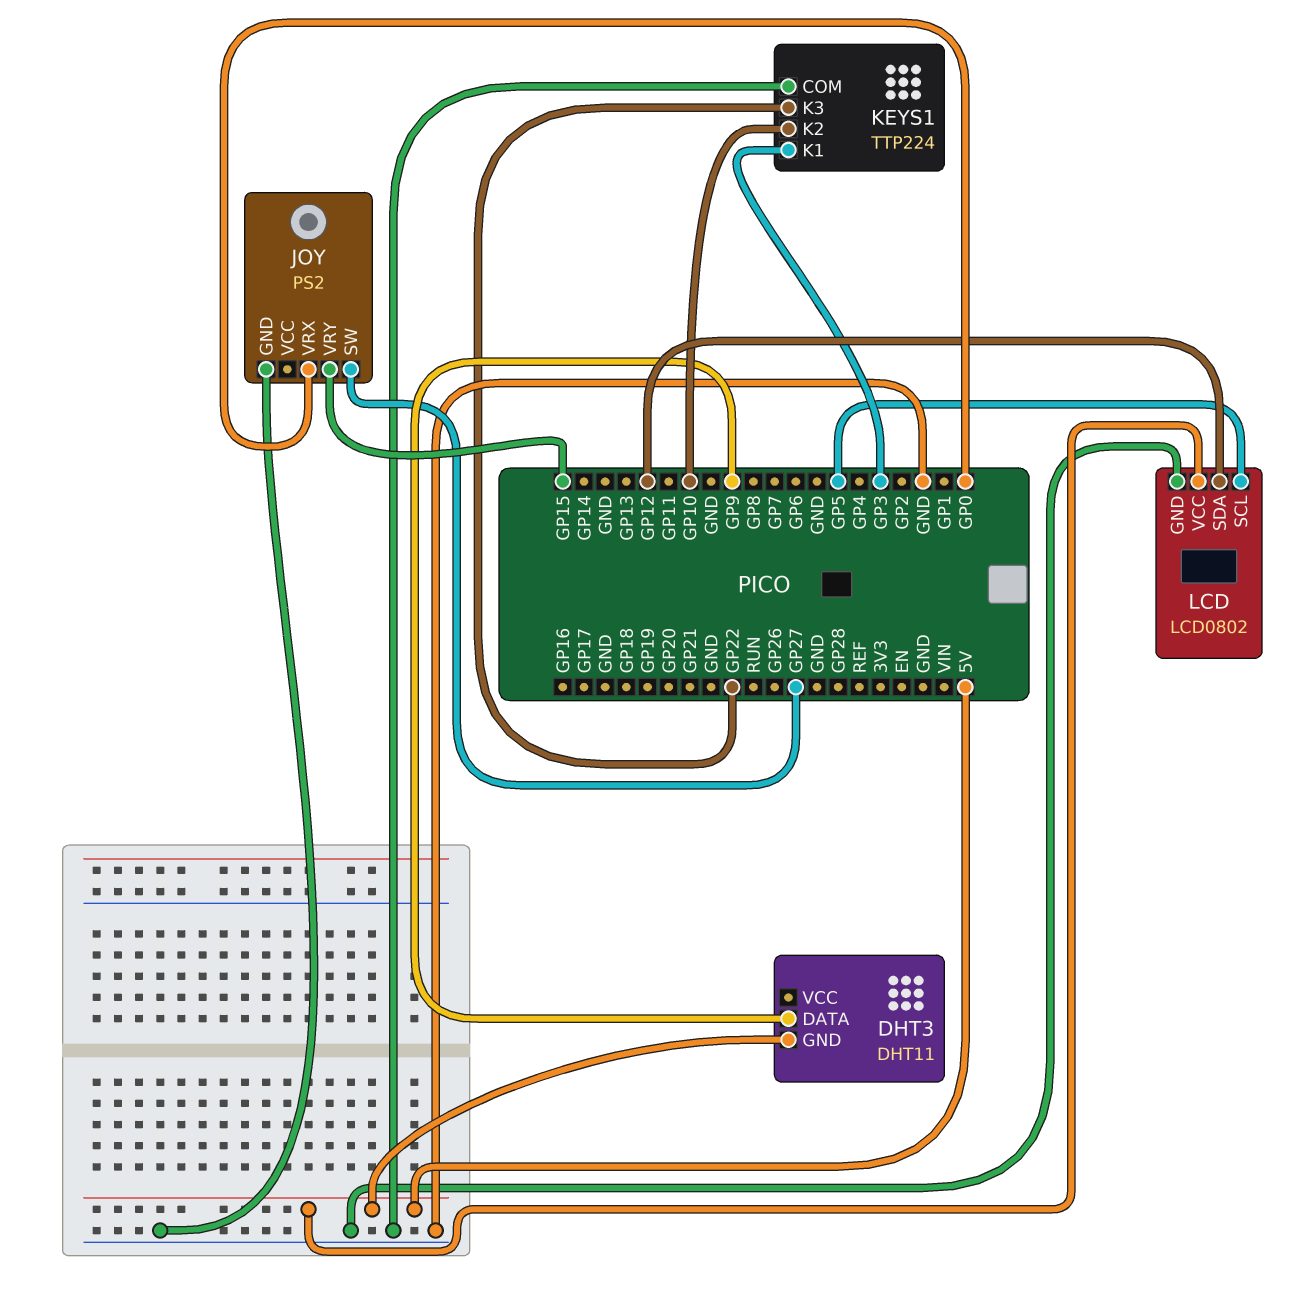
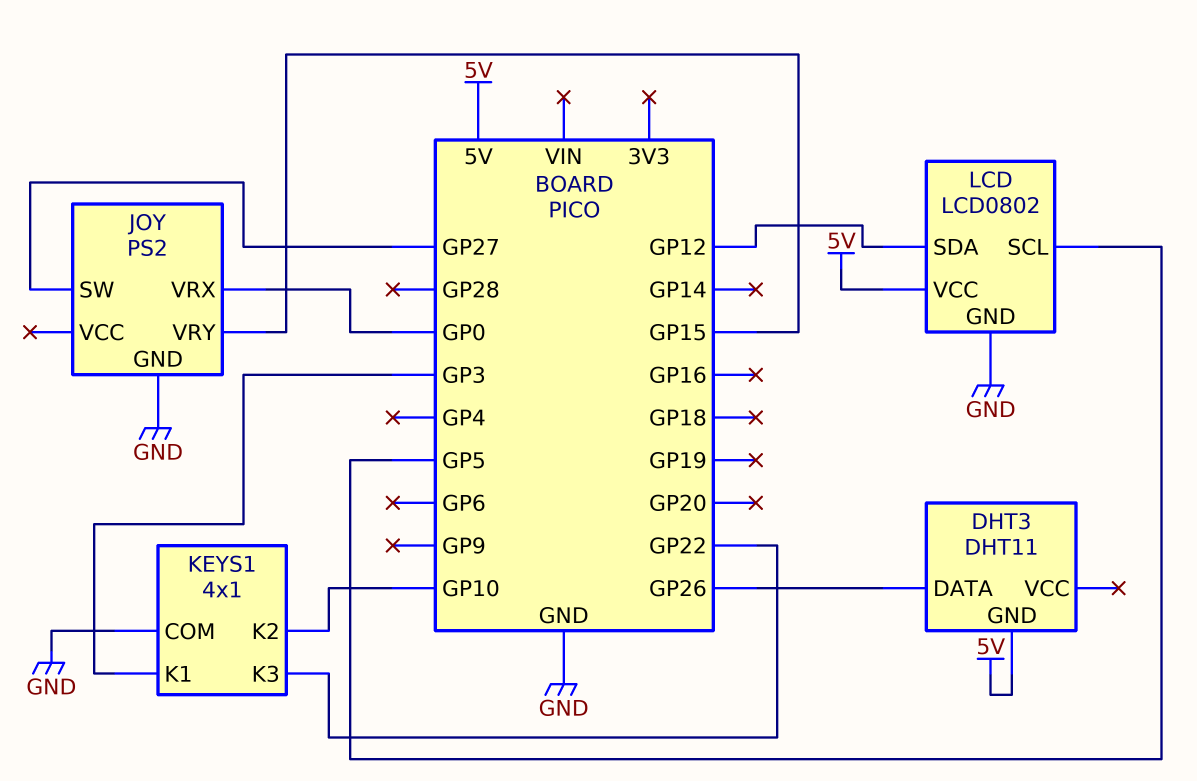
DHT3 pin DATA: GP9 -> GP26
KEYS1: TTP224 -> 4x1

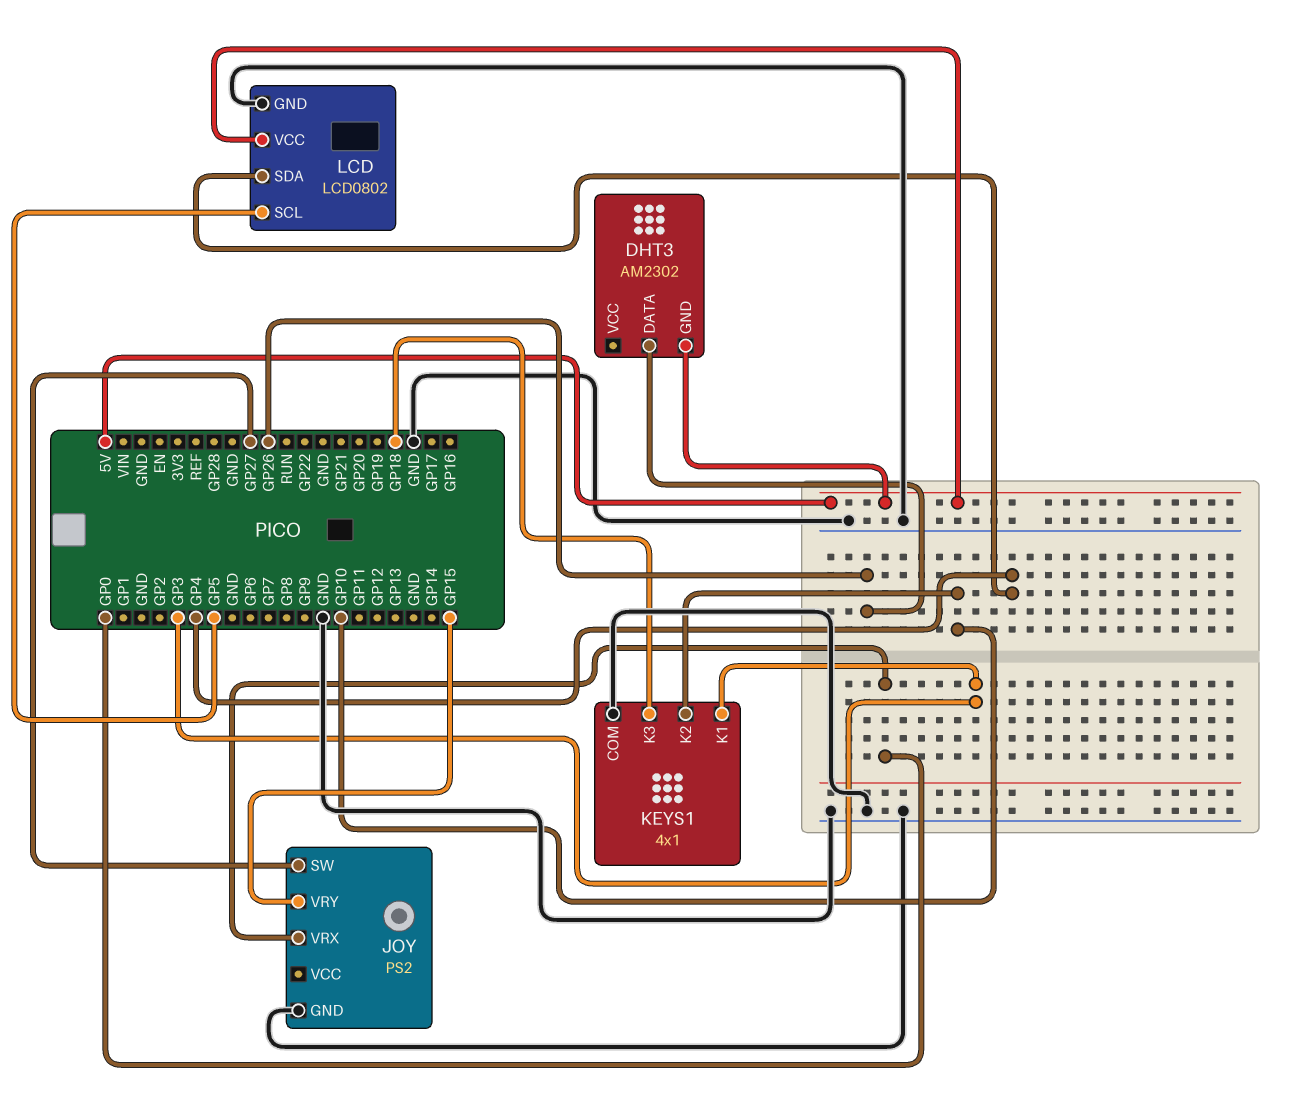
DHT3: DHT11 -> AM2302
KEYS1 pin K3: GP22 -> GP18
LCD pin SDA: GP12 -> GP4

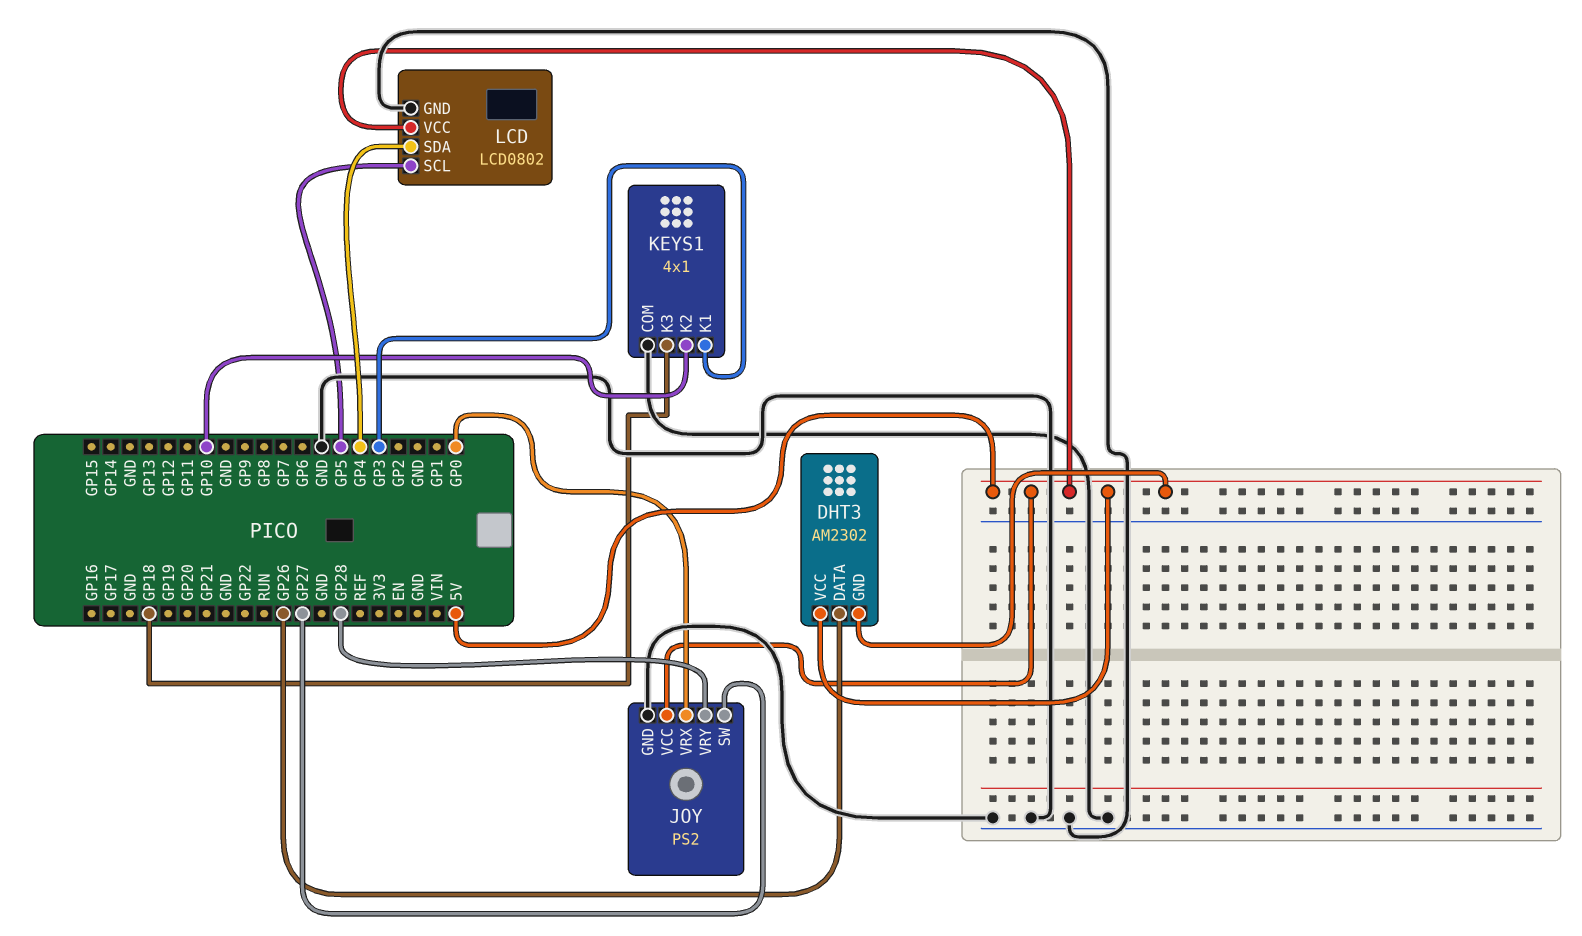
DHT3 pin VCC: none -> 5V
JOY pin VCC: none -> 5V
JOY pin VRY: GP15 -> GP28

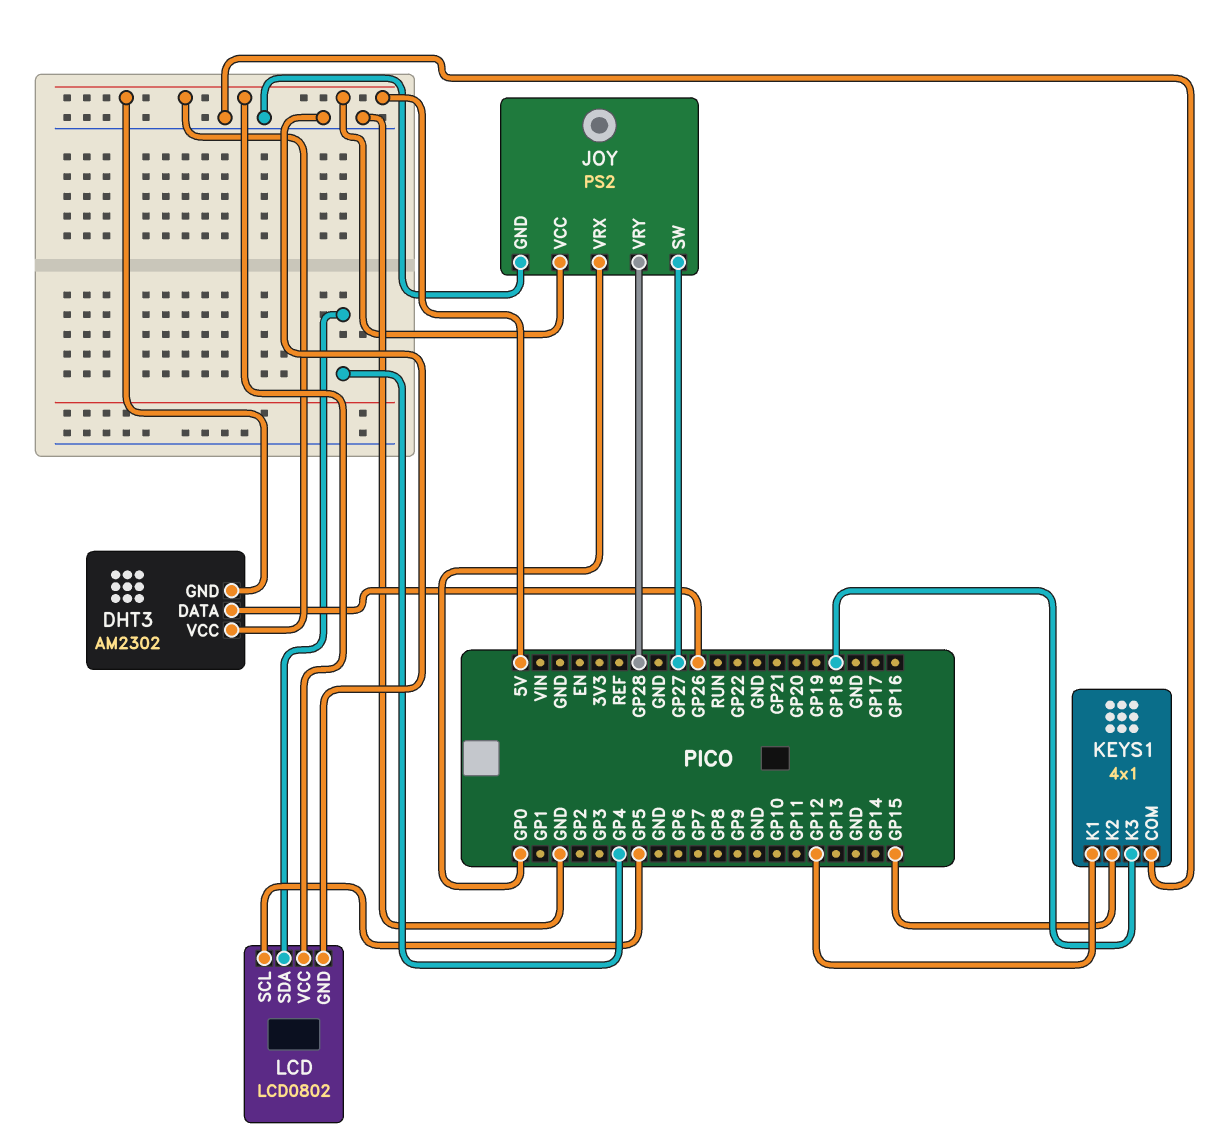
KEYS1 pin K1: GP3 -> GP12
KEYS1 pin K2: GP10 -> GP15

